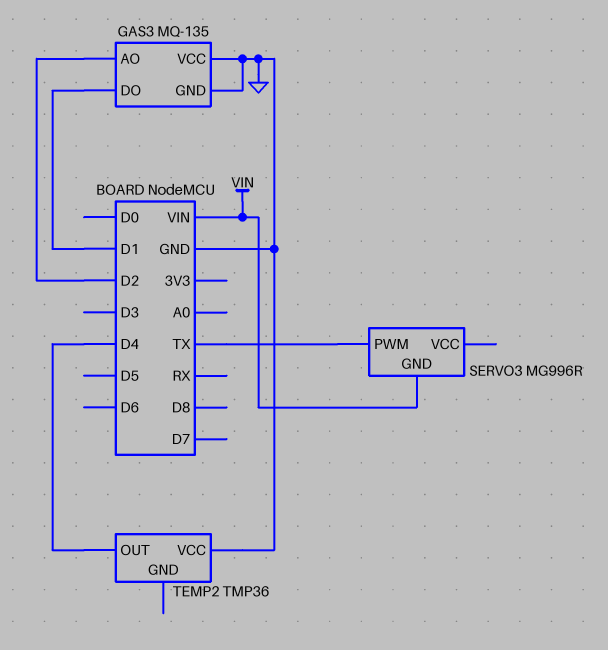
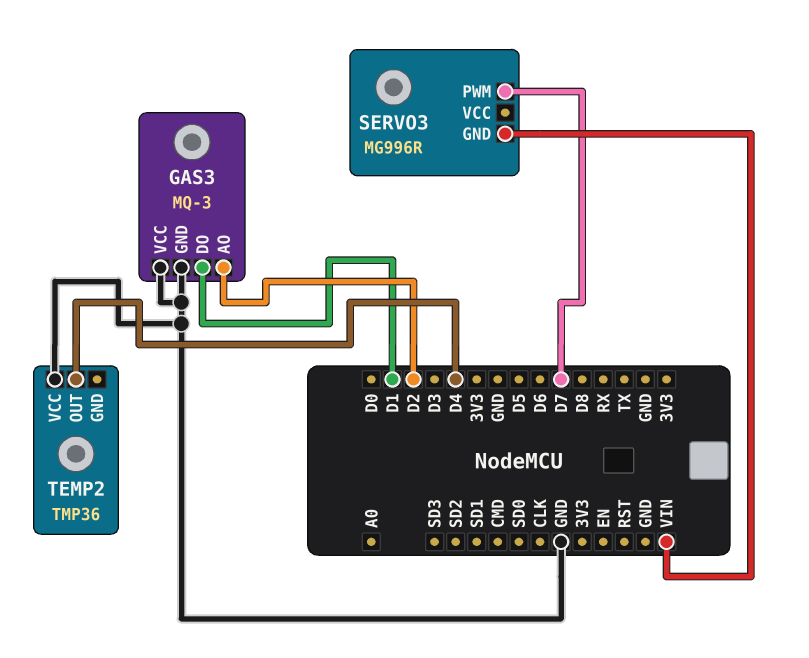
GAS3: MQ-135 -> MQ-3
SERVO3 pin PWM: TX -> D7

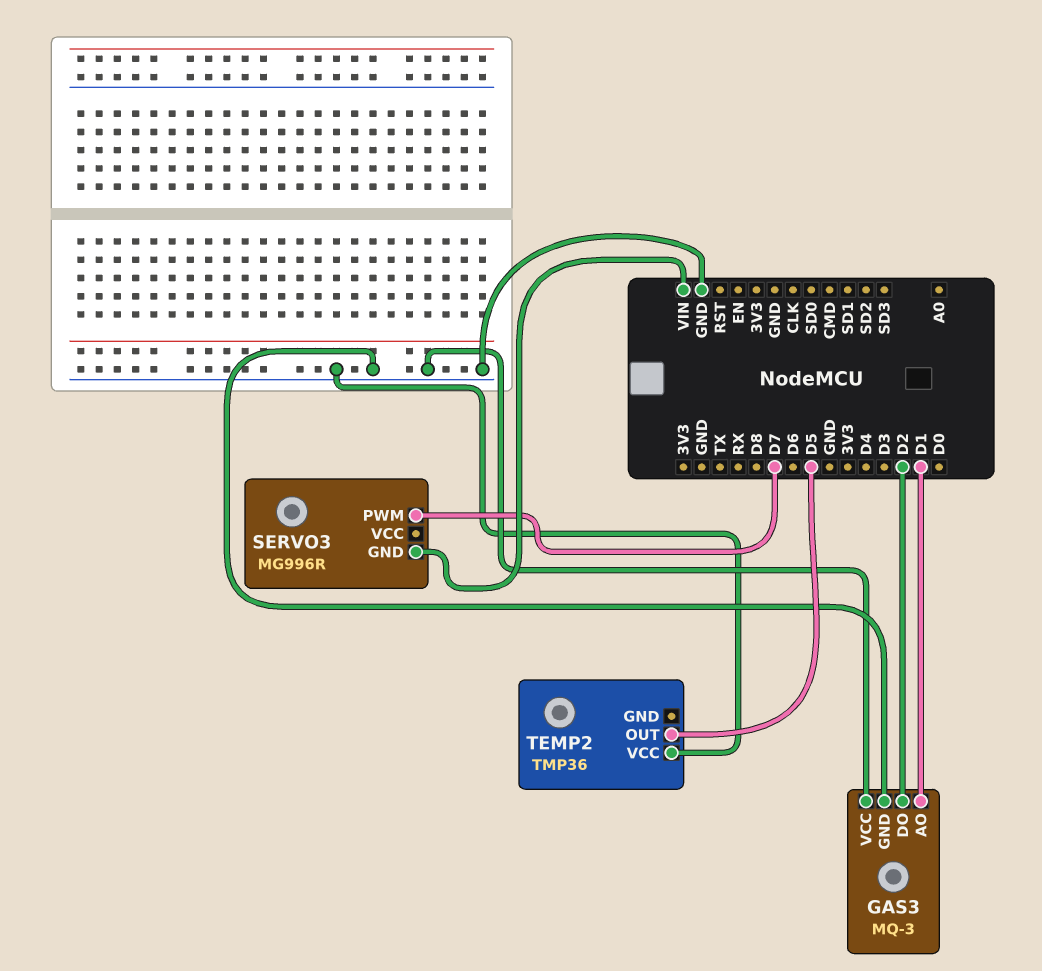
GAS3 pin AO: D2 -> D1
GAS3 pin DO: D1 -> D2
TEMP2 pin OUT: D4 -> D5

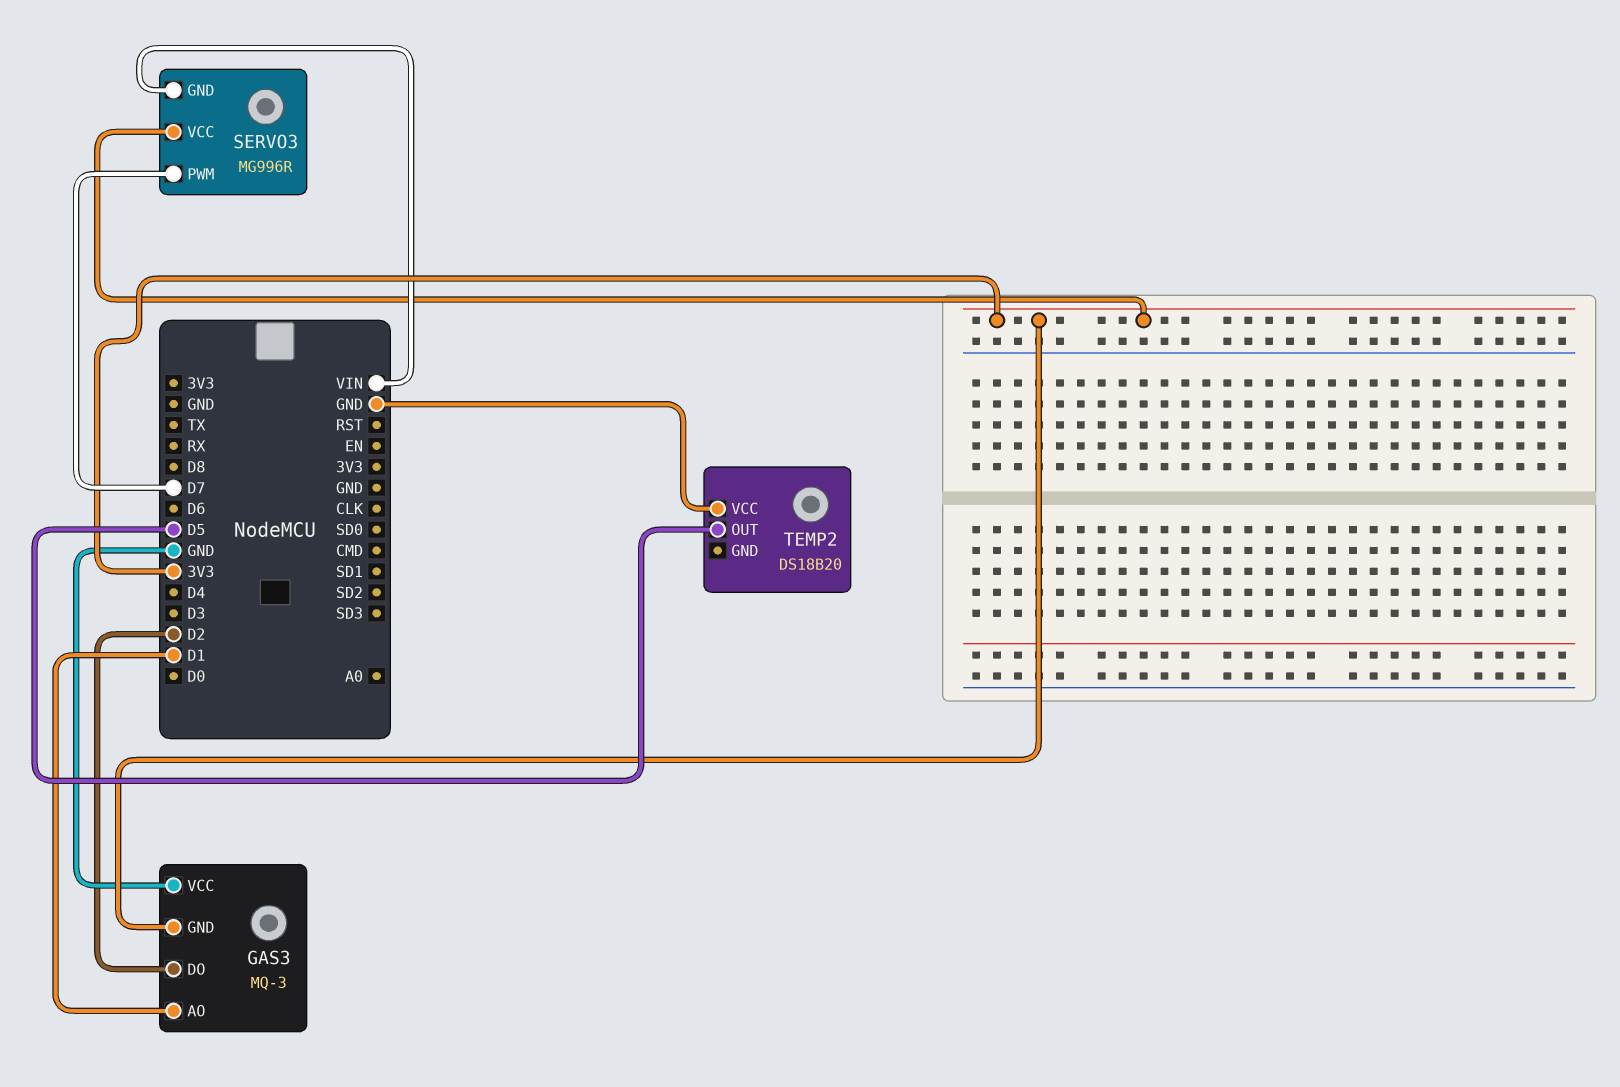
GAS3 pin GND: GND -> 3V3
SERVO3 pin VCC: none -> 3V3
TEMP2: TMP36 -> DS18B20

